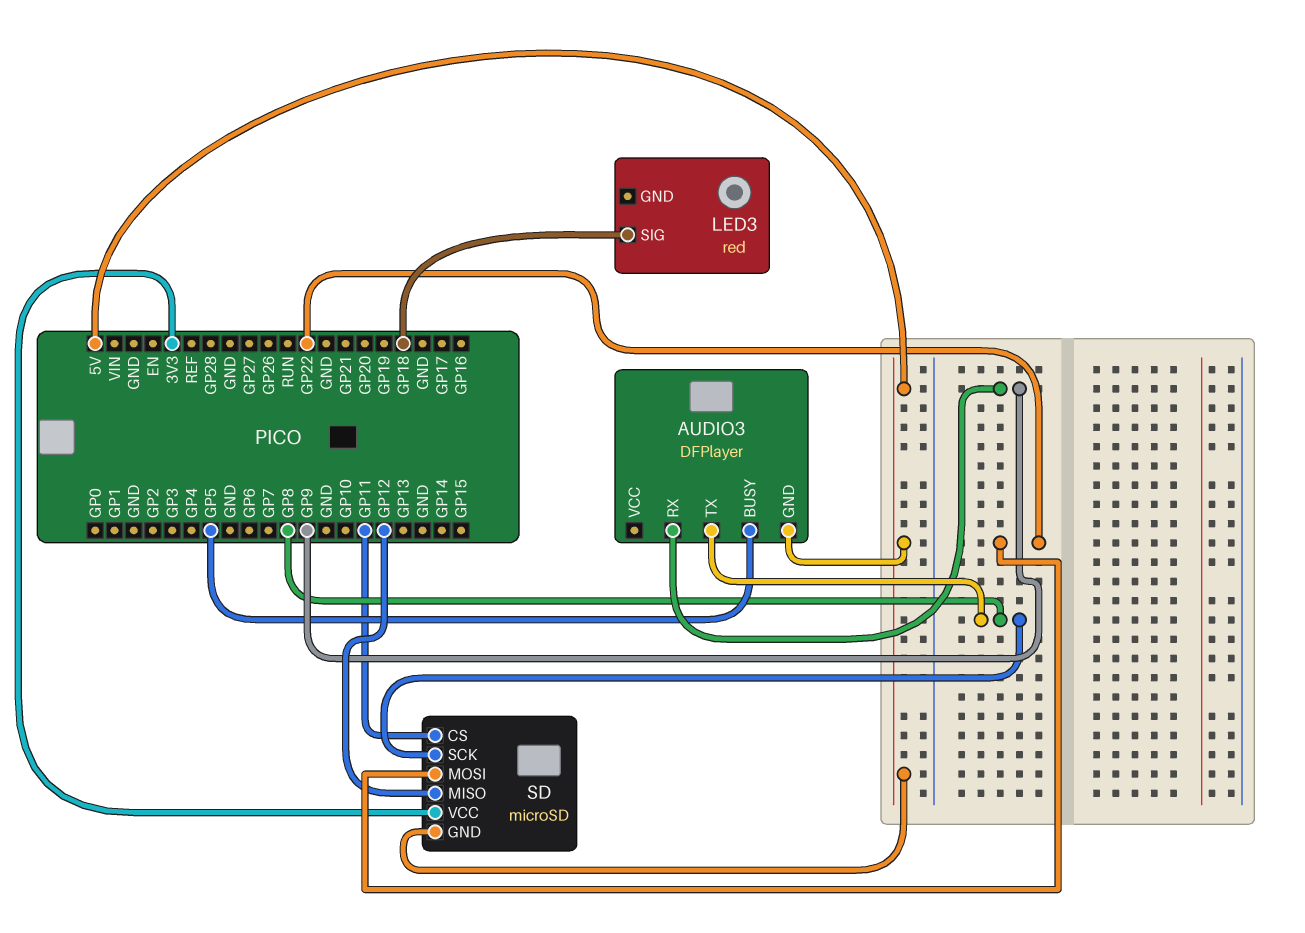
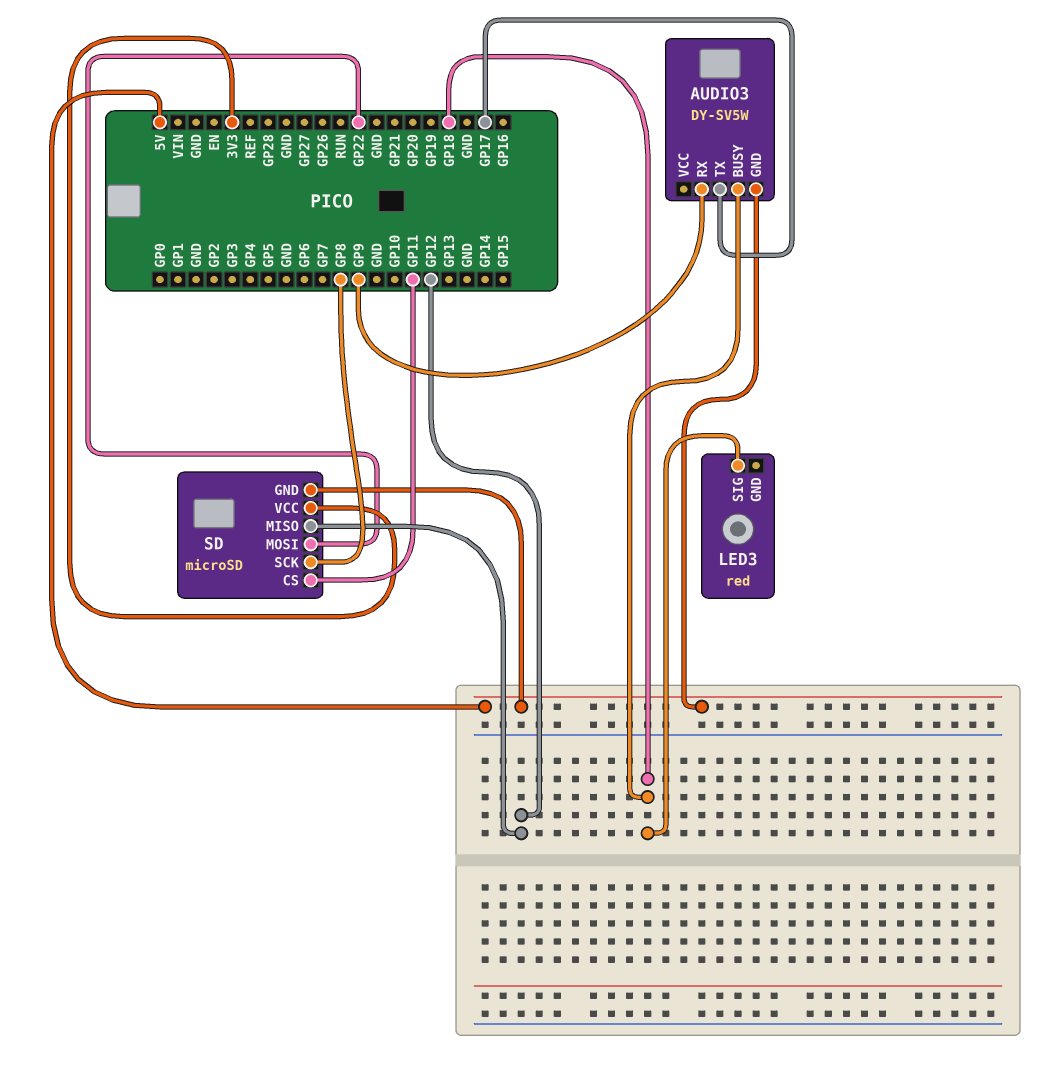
AUDIO3: DFPlayer -> DY-SV5W
AUDIO3 pin BUSY: GP5 -> GP18
AUDIO3 pin TX: GP8 -> GP17

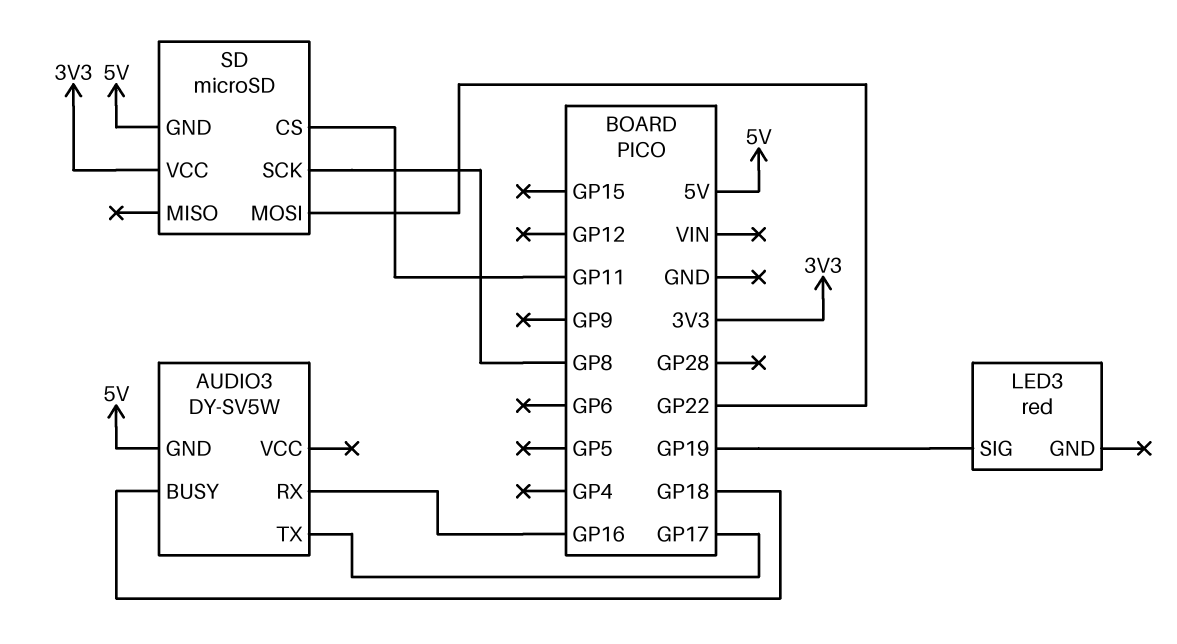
AUDIO3 pin RX: GP9 -> GP16
LED3 pin SIG: GP18 -> GP19
SD pin MISO: GP12 -> none

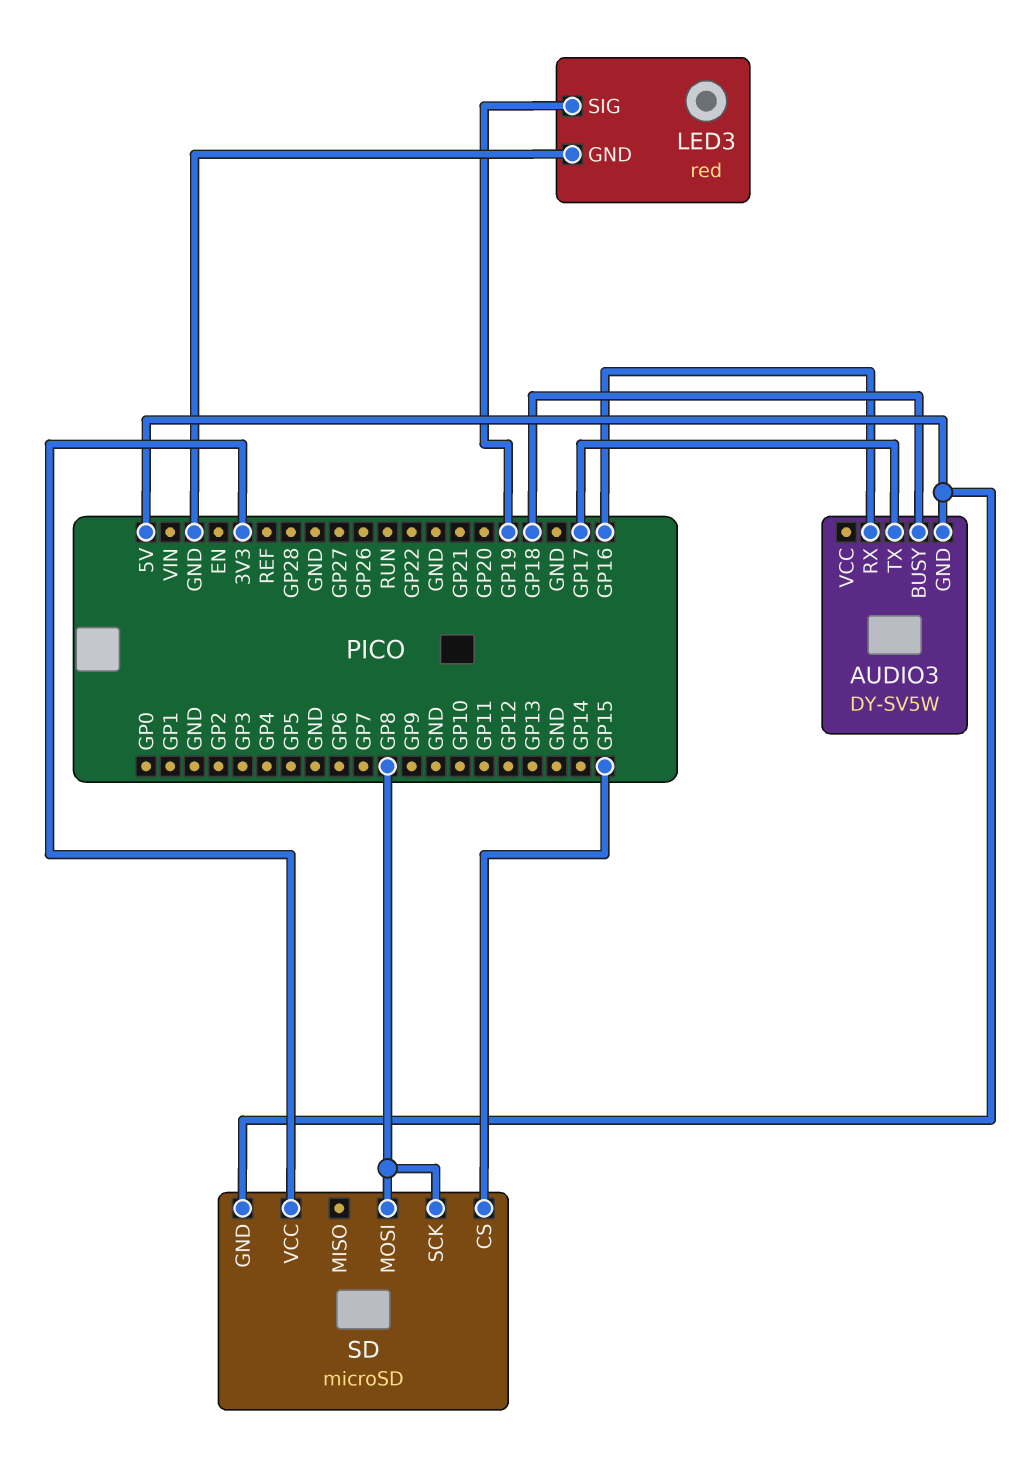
LED3 pin GND: none -> GND
SD pin CS: GP11 -> GP15
SD pin MOSI: GP22 -> GP8

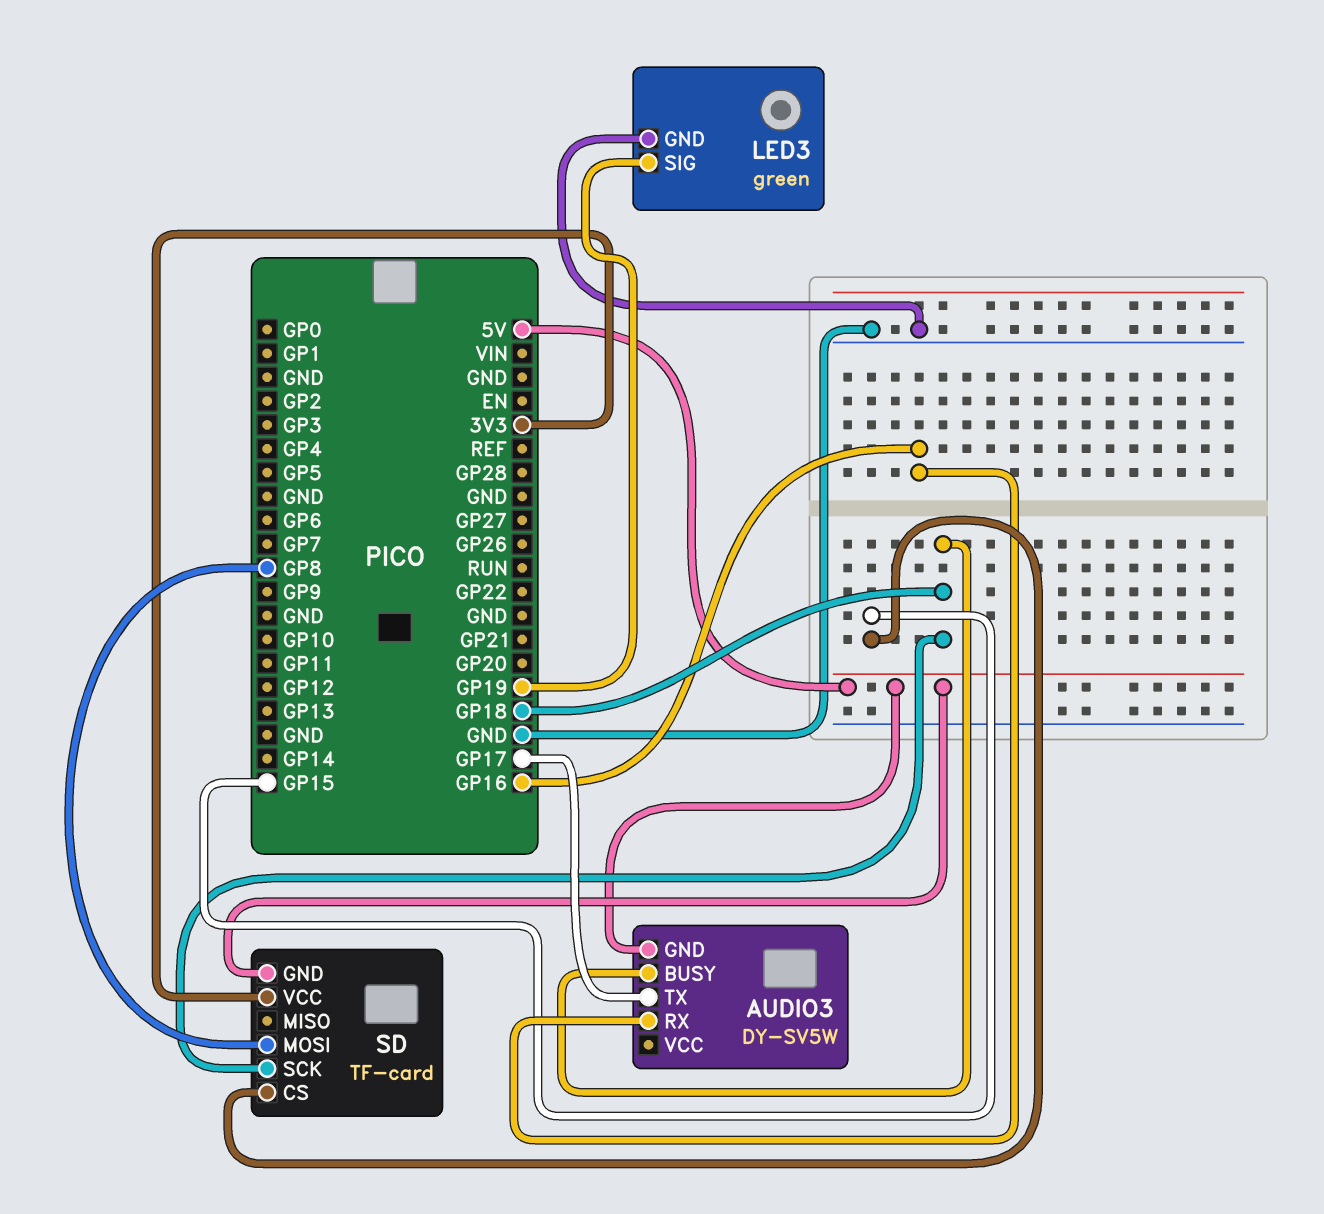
LED3: red -> green
SD: microSD -> TF-card
SD pin SCK: GP8 -> GP18

